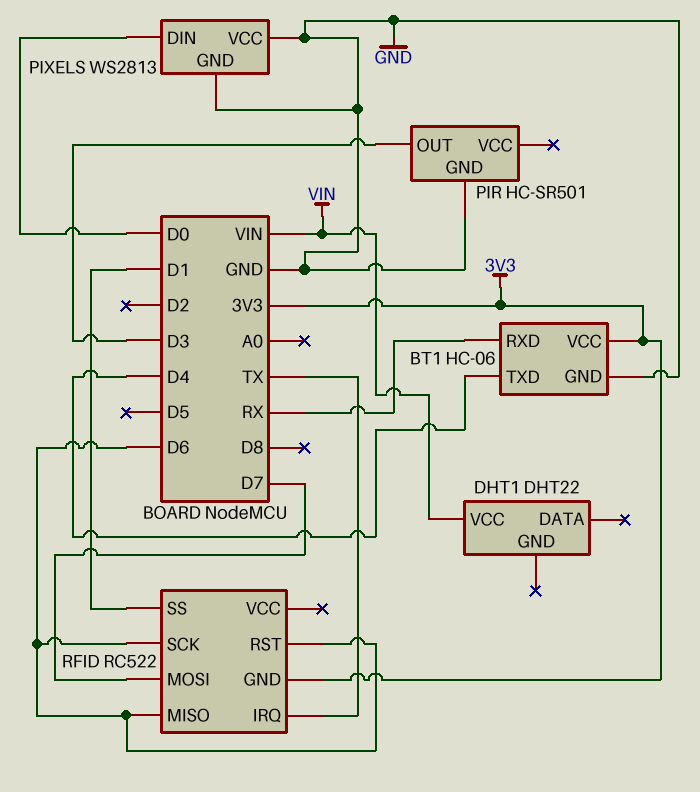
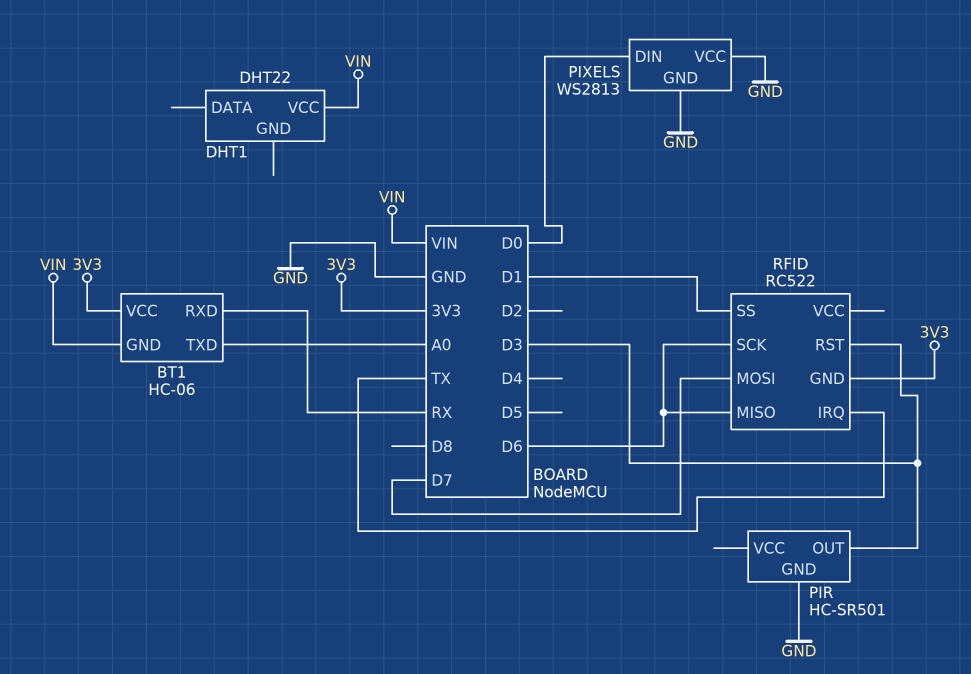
BT1 pin GND: GND -> VIN
BT1 pin TXD: D4 -> A0
RFID pin RST: D6 -> D3

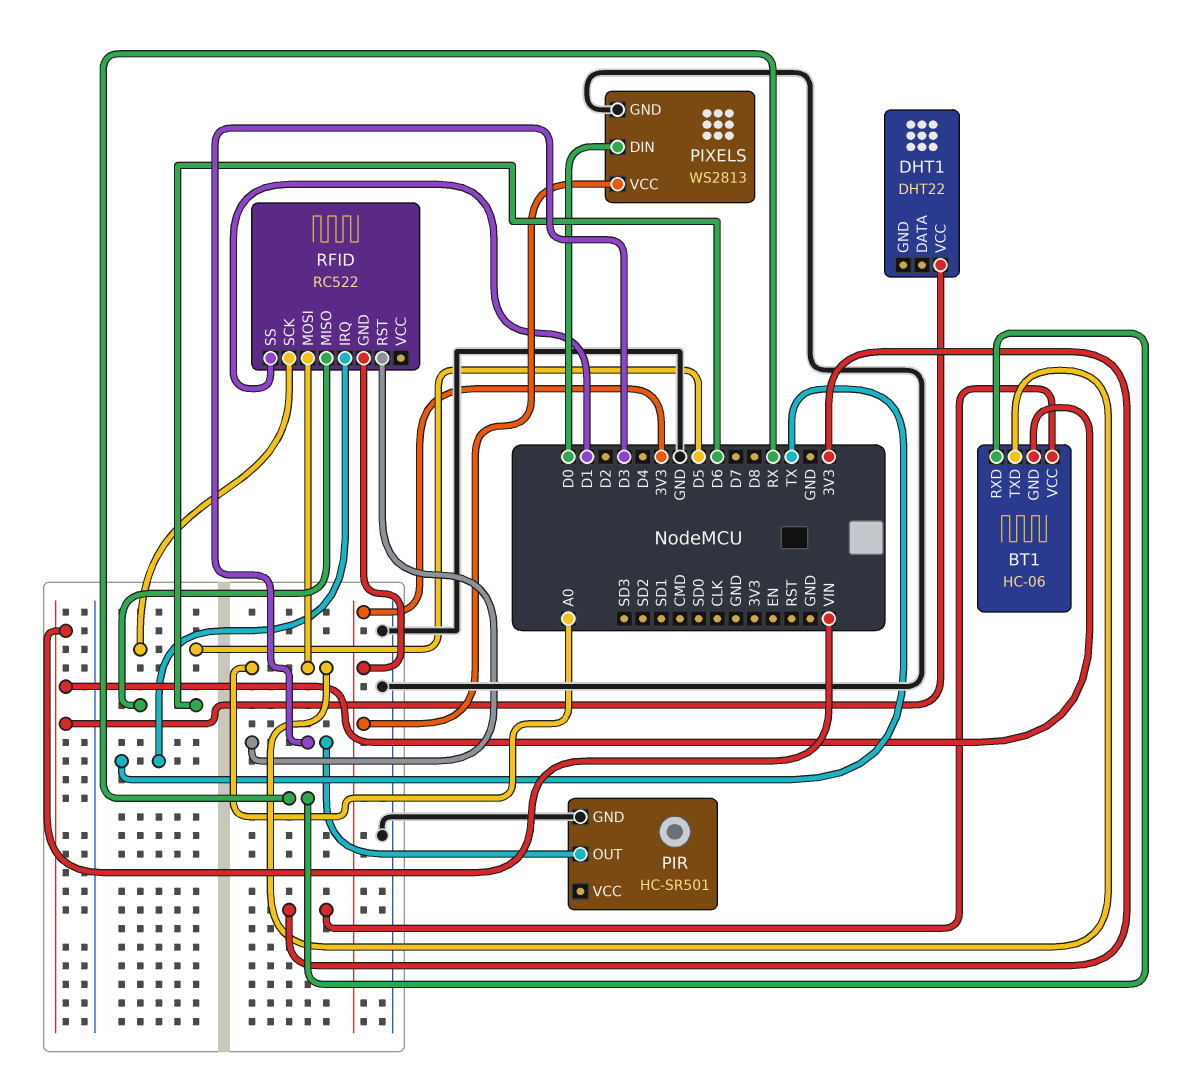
PIXELS pin VCC: GND -> 3V3
RFID pin MOSI: D7 -> A0
RFID pin SCK: D6 -> D5

